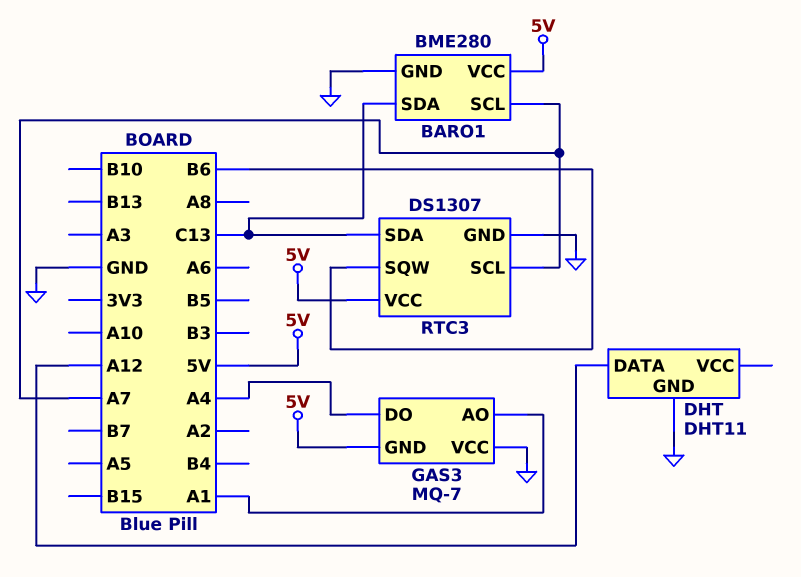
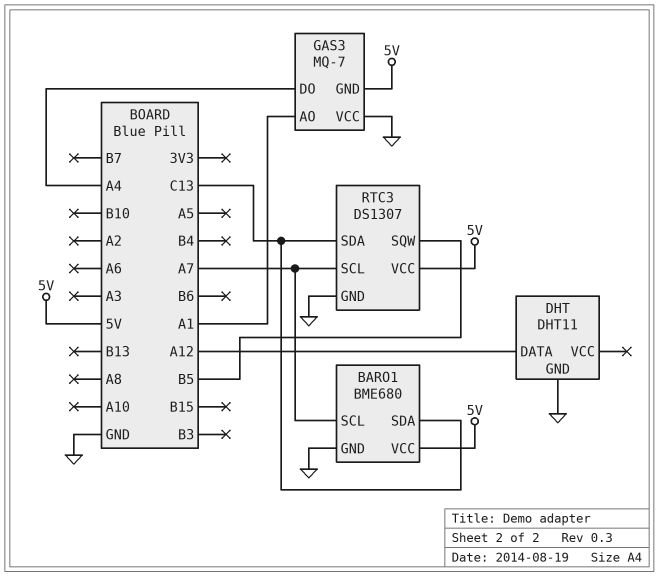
BARO1: BME280 -> BME680
RTC3 pin SQW: B6 -> B5

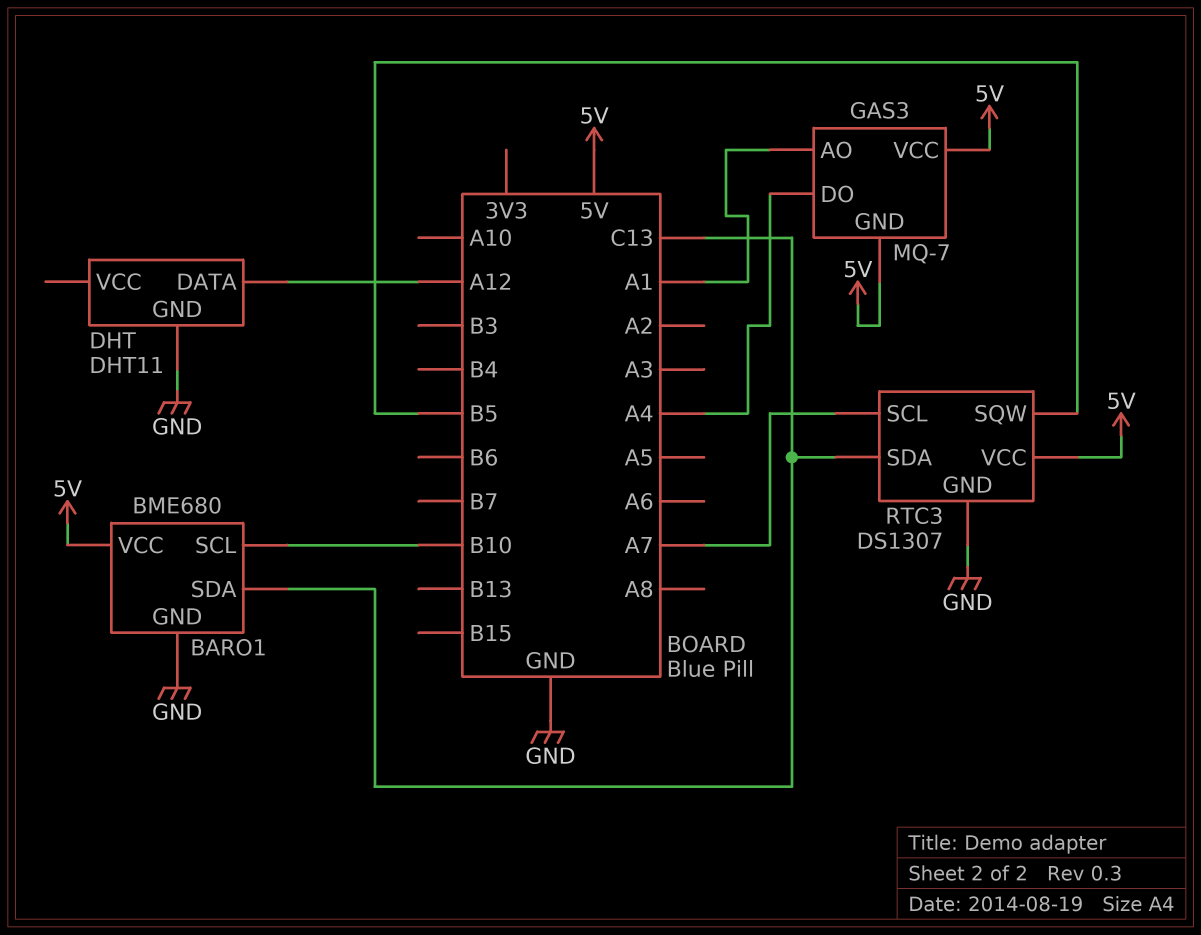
BARO1 pin SCL: A7 -> B10
GAS3 pin VCC: GND -> 5V

